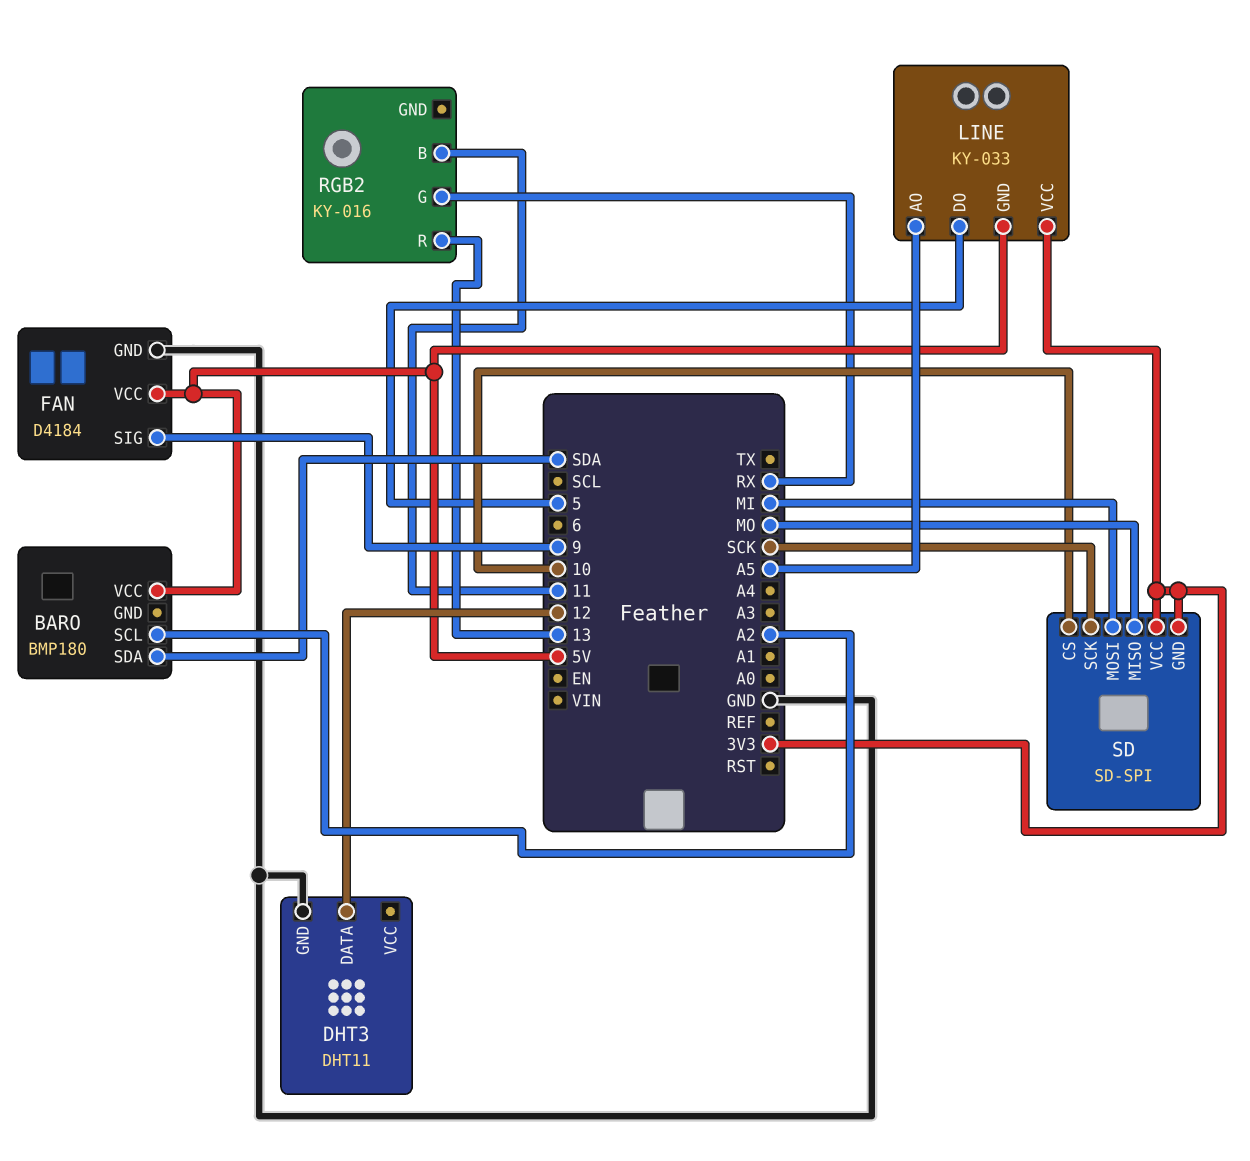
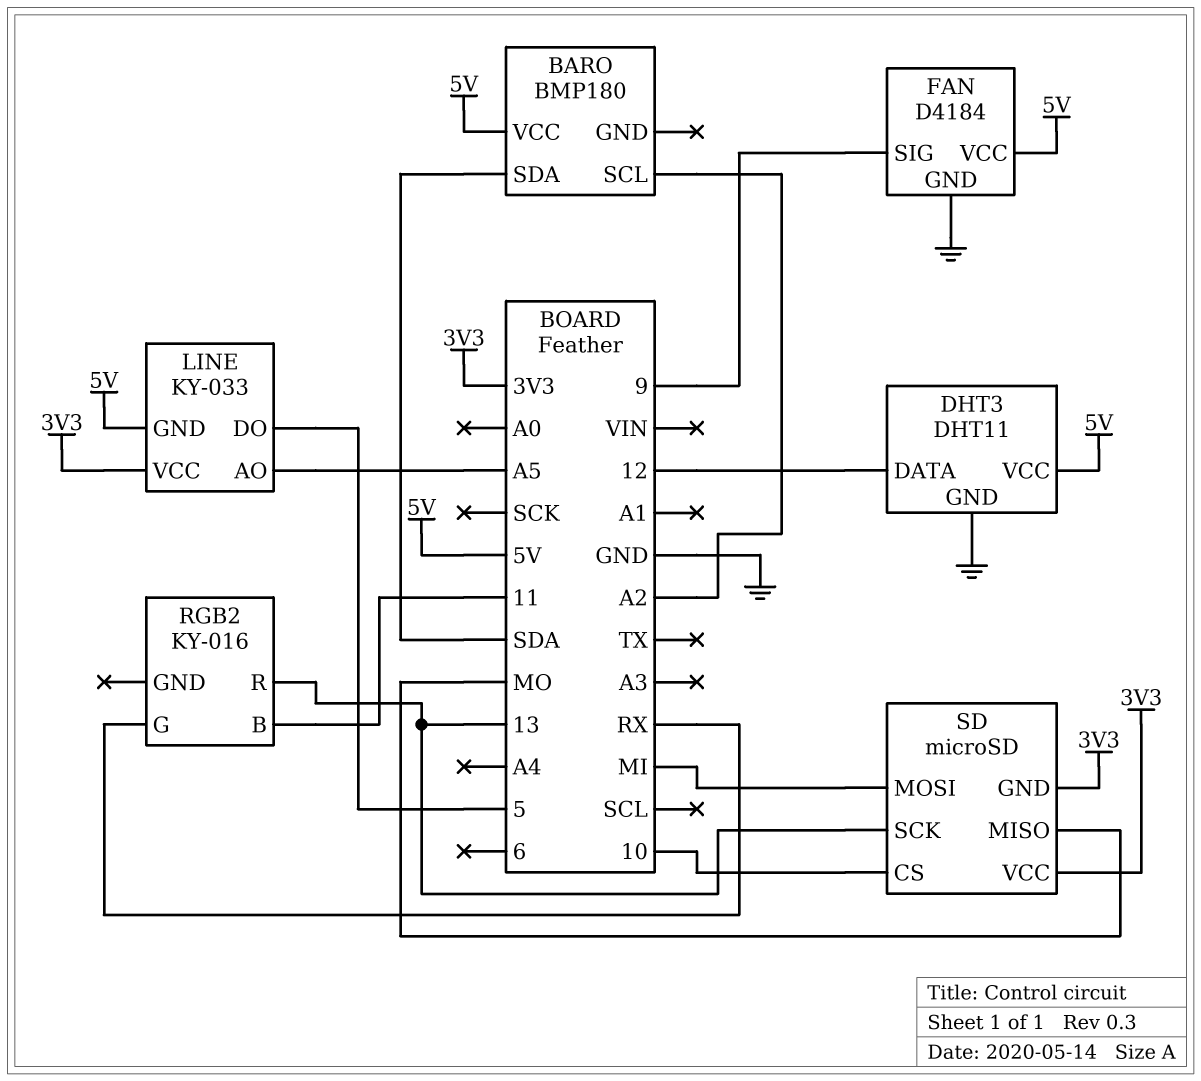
DHT3 pin VCC: none -> 5V
SD: SD-SPI -> microSD
SD pin SCK: SCK -> 13

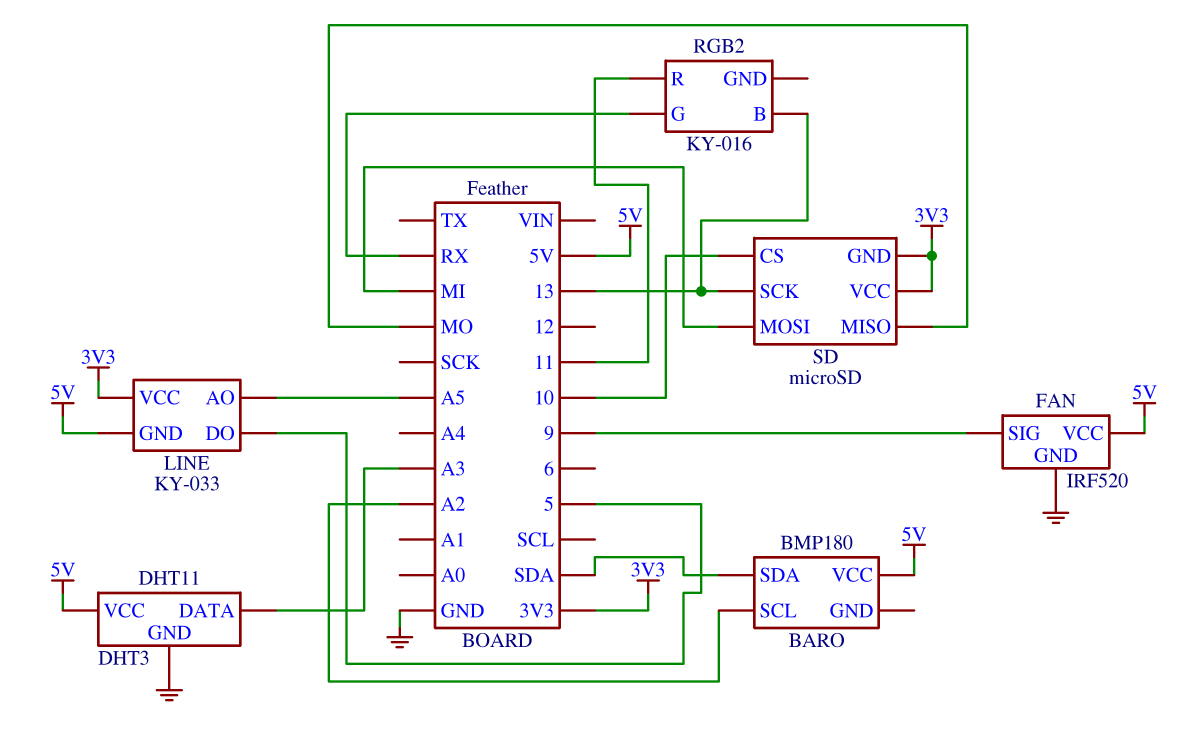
DHT3 pin DATA: 12 -> A3
FAN: D4184 -> IRF520
RGB2 pin B: 11 -> 13
RGB2 pin R: 13 -> 11

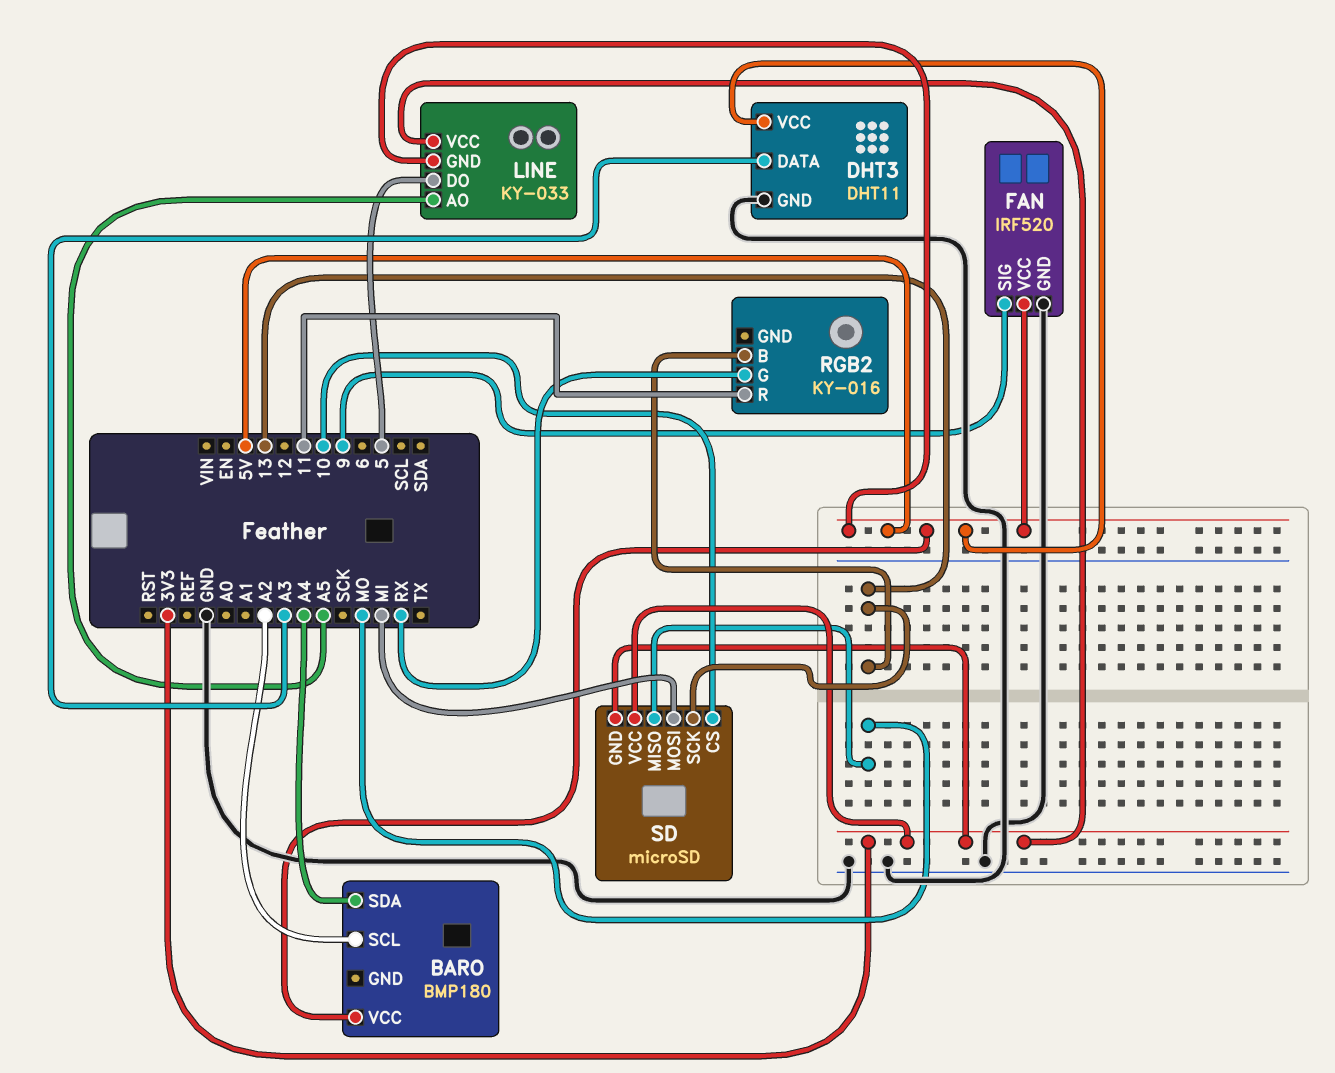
BARO pin SDA: SDA -> A4

